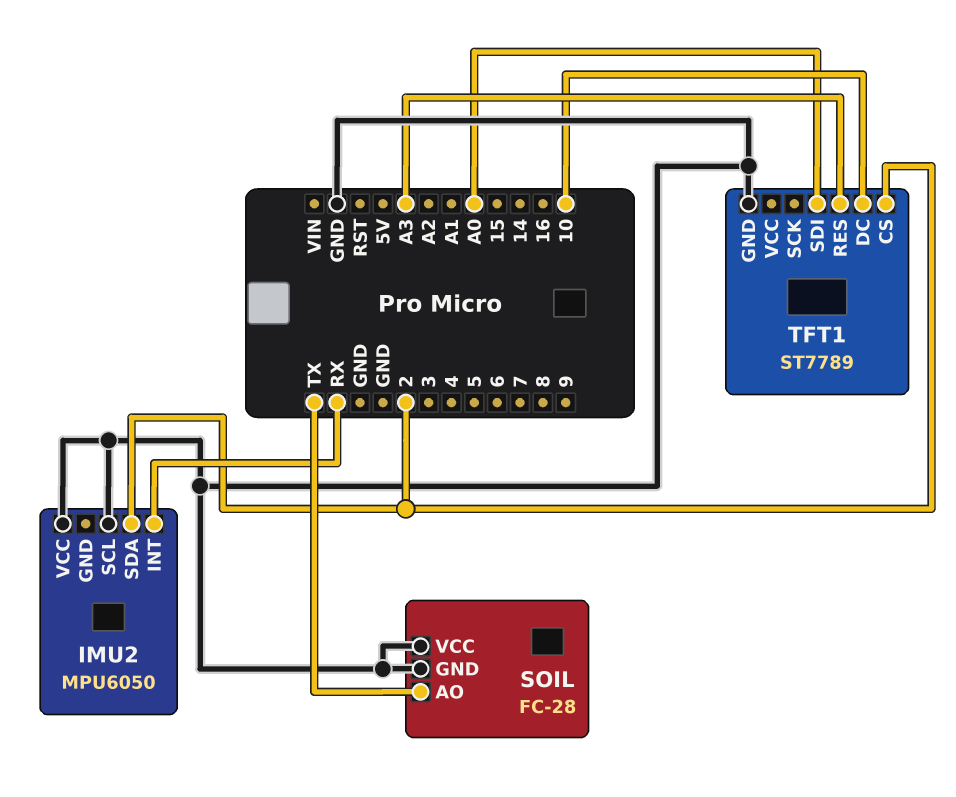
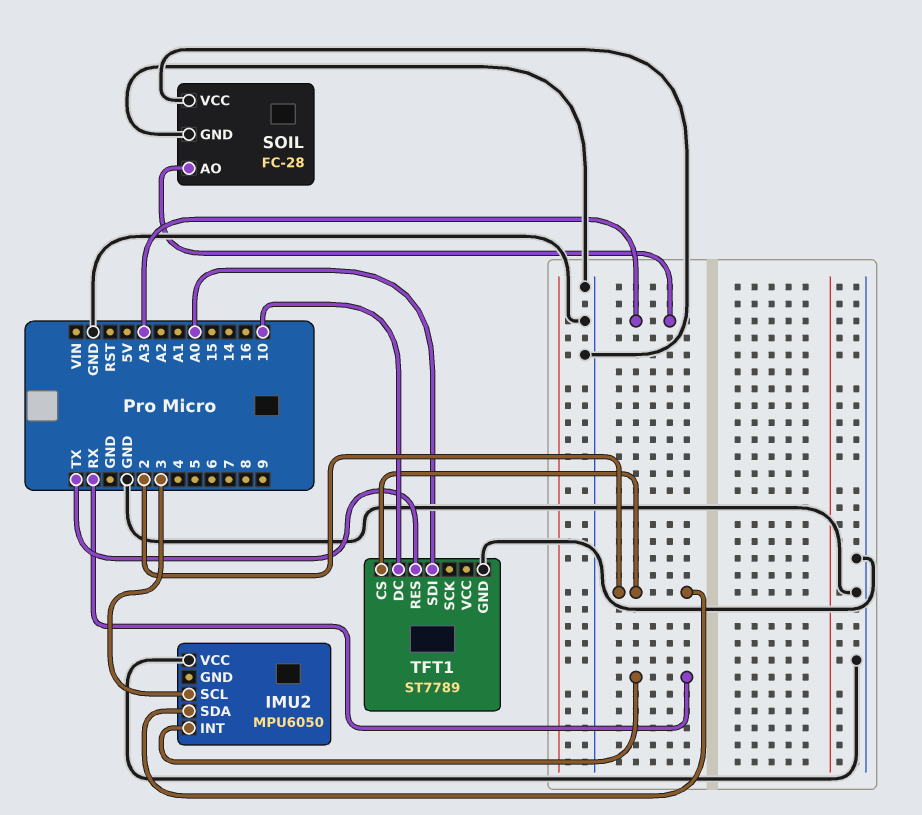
IMU2 pin SCL: GND -> 3
SOIL pin AO: TX -> A3
TFT1 pin RES: A3 -> TX

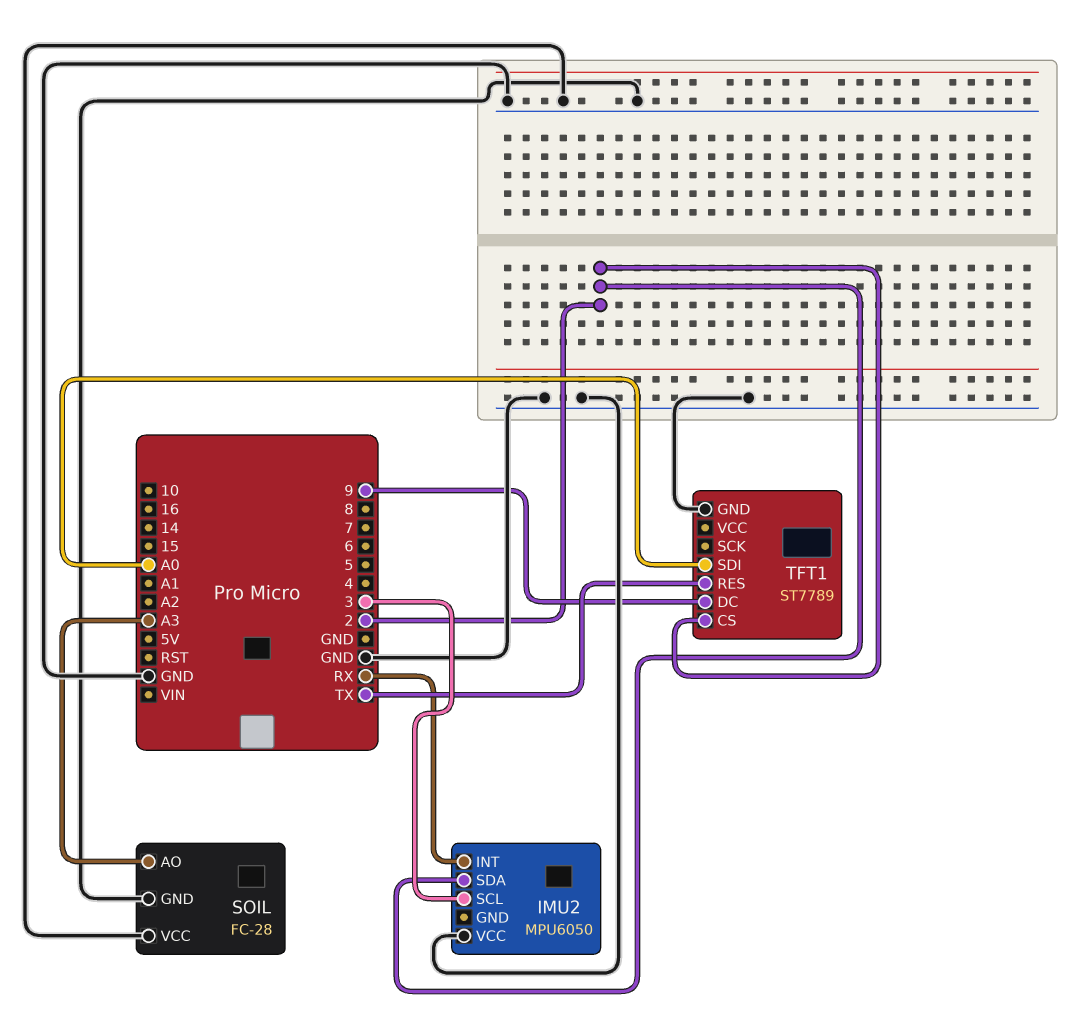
TFT1 pin DC: 10 -> 9

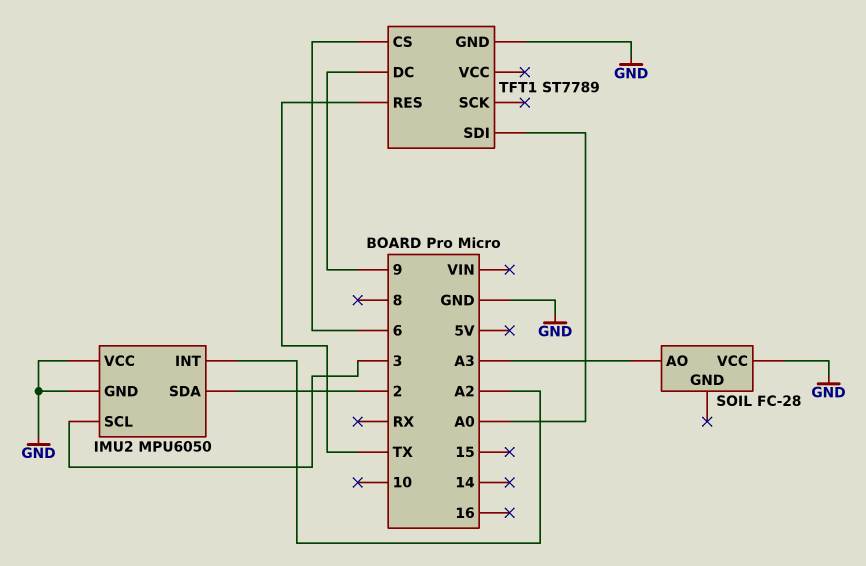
IMU2 pin GND: none -> GND
IMU2 pin INT: RX -> A2
SOIL pin GND: GND -> none
TFT1 pin CS: 2 -> 6

